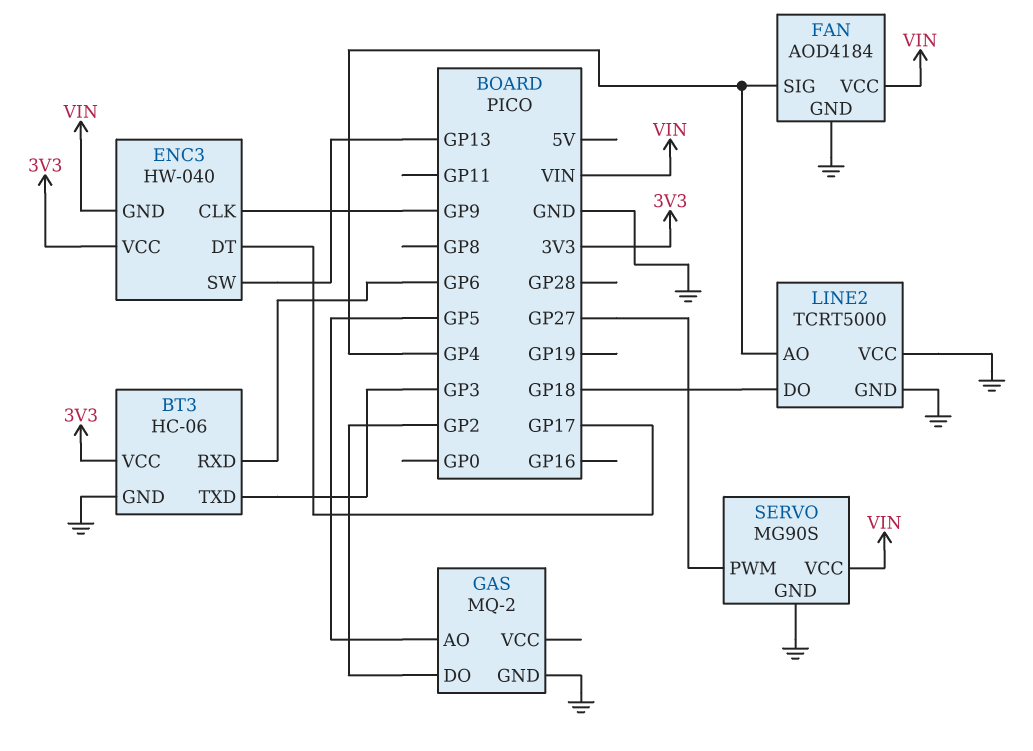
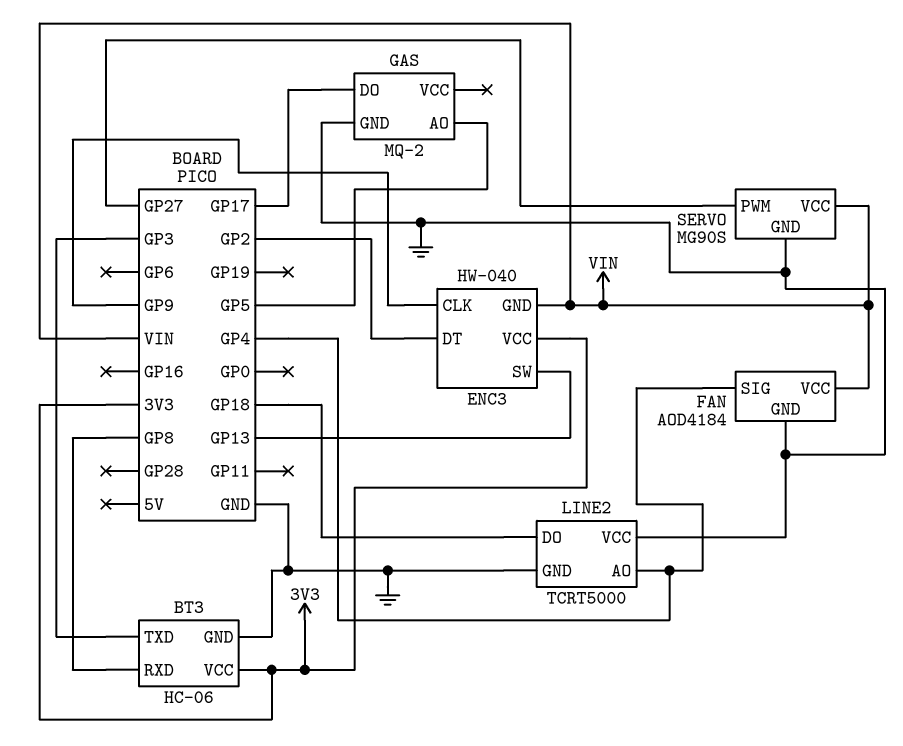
BT3 pin RXD: GP6 -> GP8
ENC3 pin DT: GP17 -> GP2
GAS pin DO: GP2 -> GP17

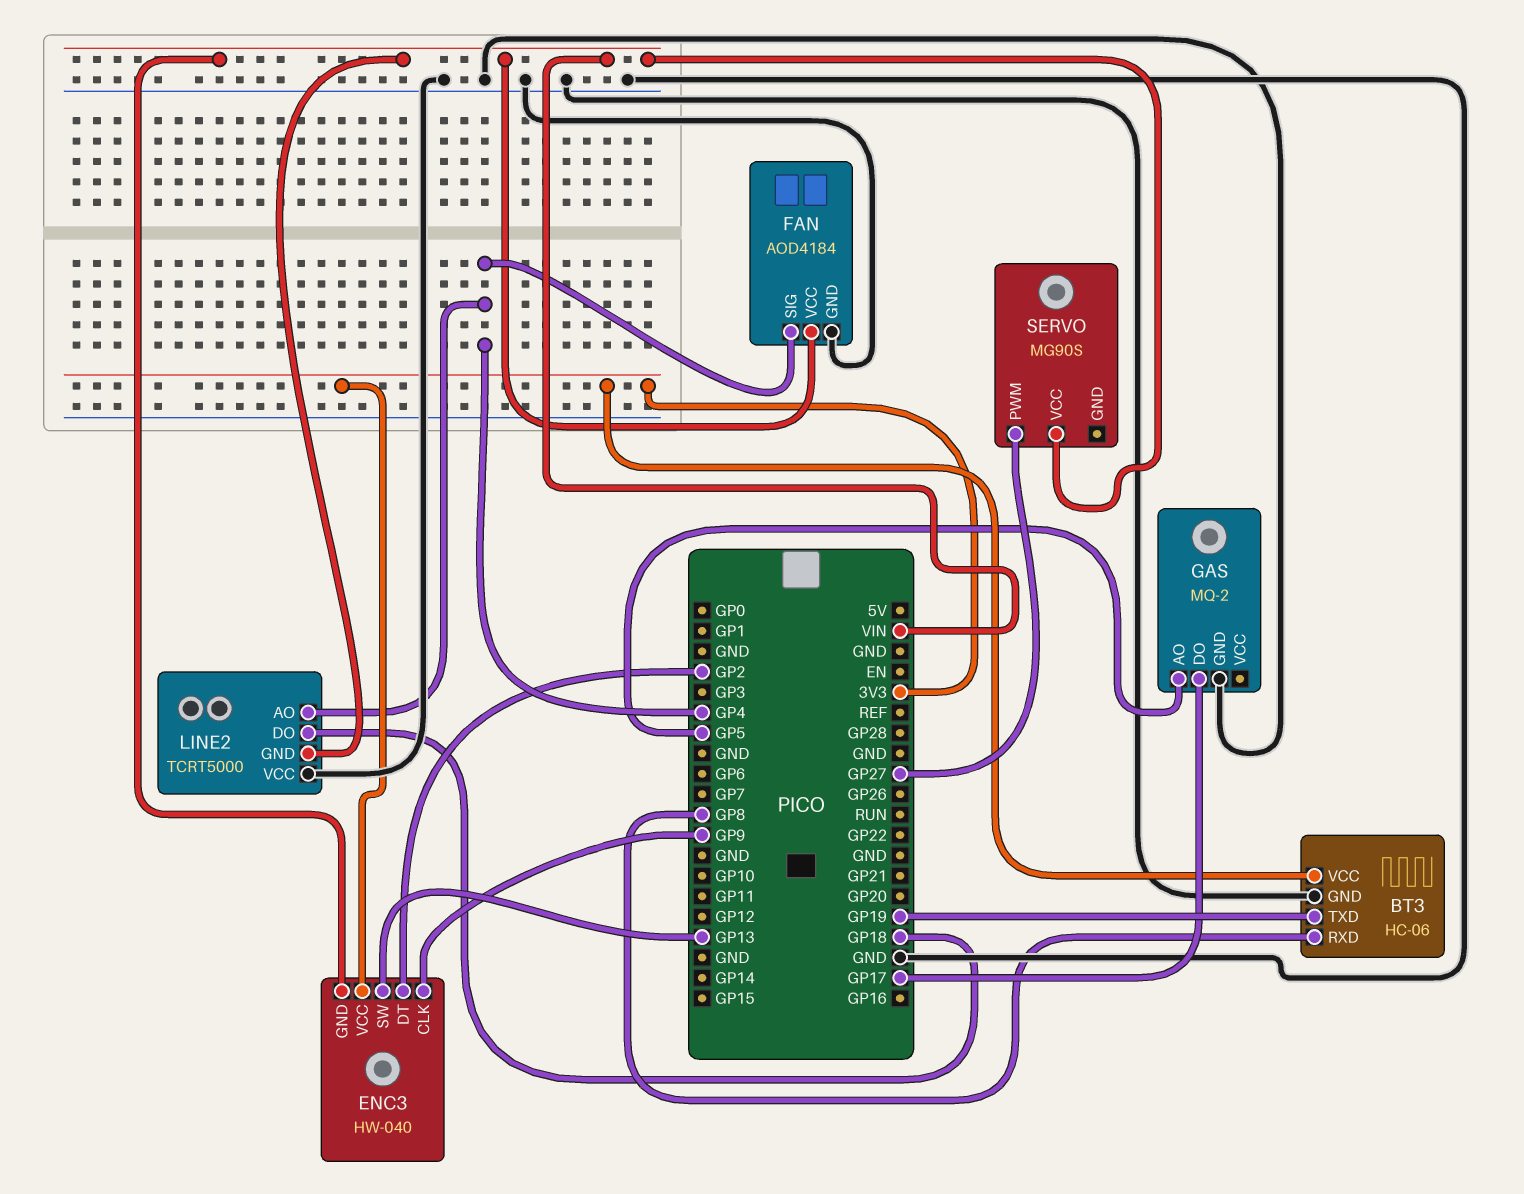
BT3 pin TXD: GP3 -> GP19
LINE2 pin GND: GND -> VIN
SERVO pin GND: GND -> none

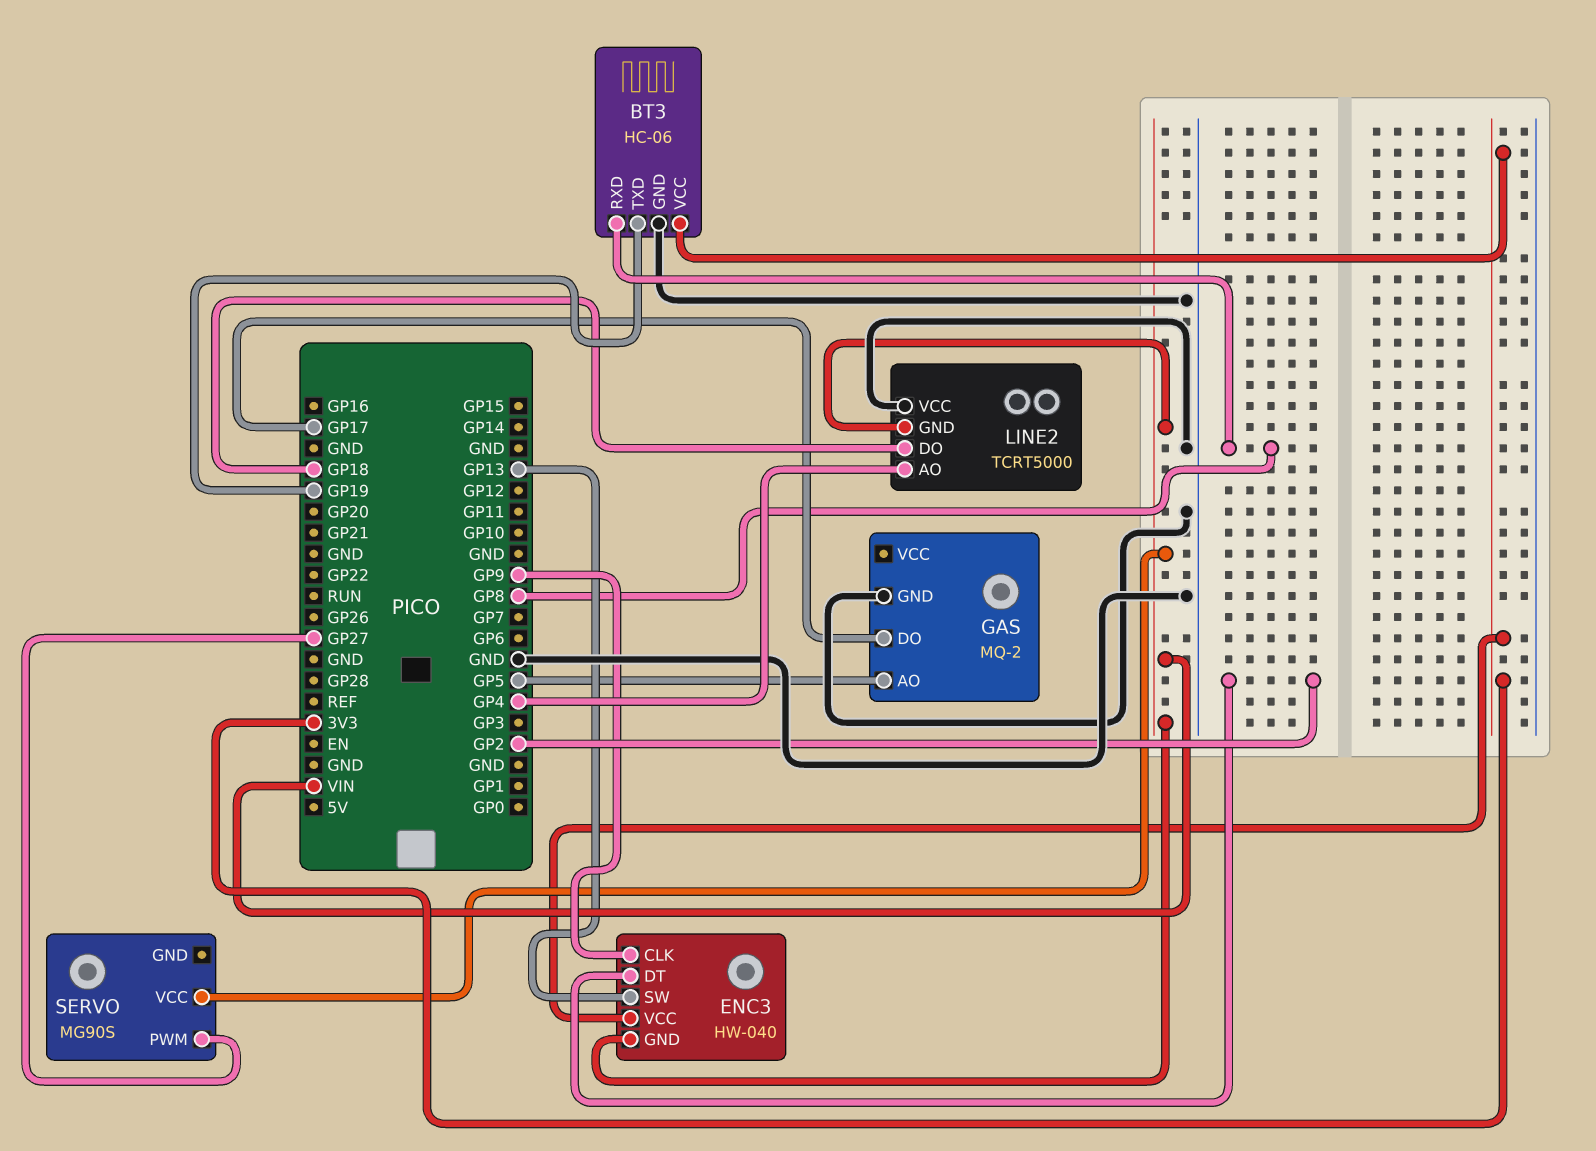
FAN: AOD4184 -> none
FAN pin GND: GND -> none
FAN pin SIG: GP4 -> none
FAN pin VCC: VIN -> none

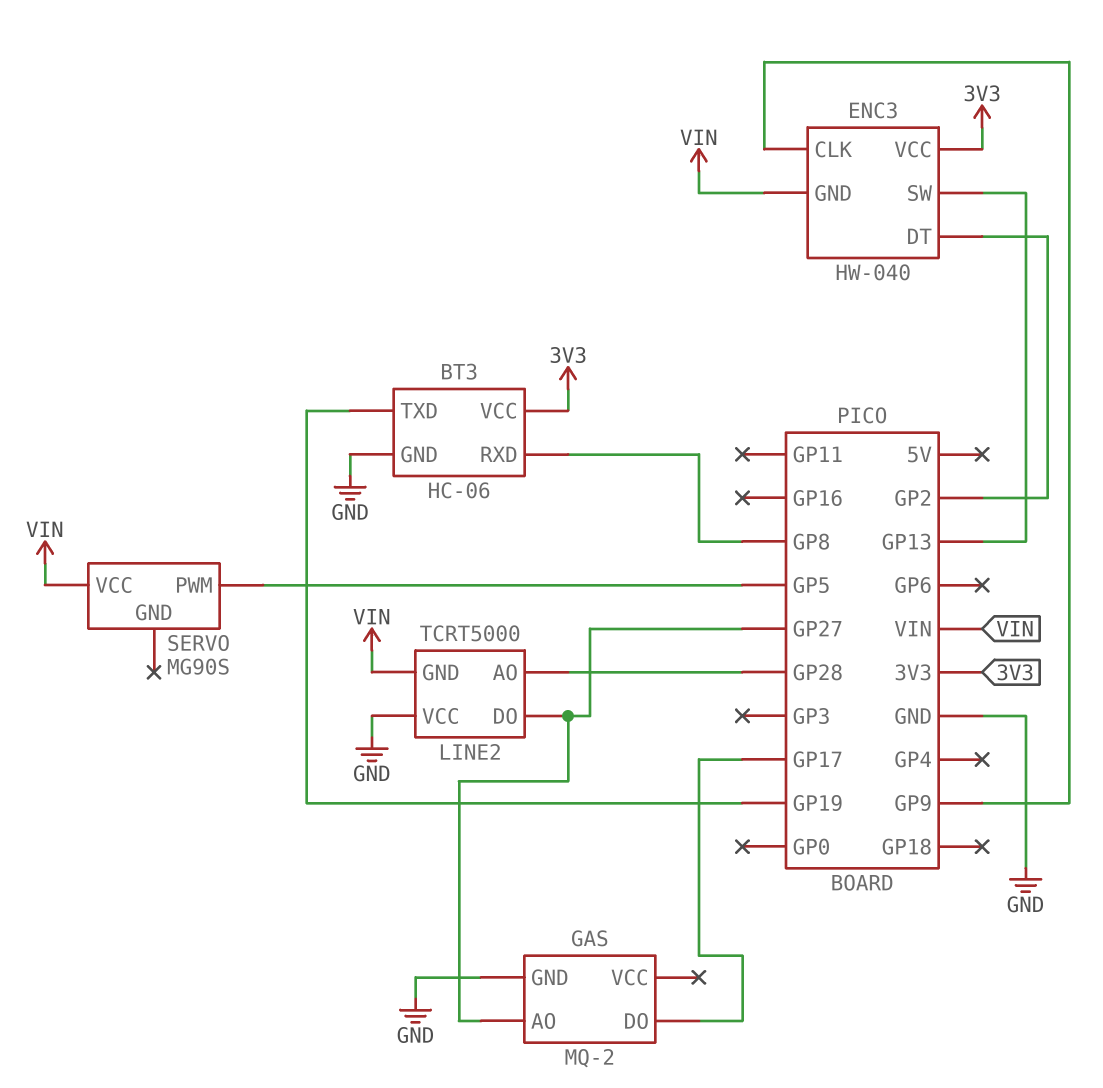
GAS pin AO: GP5 -> GP27
LINE2 pin AO: GP4 -> GP28
LINE2 pin DO: GP18 -> GP27
SERVO pin PWM: GP27 -> GP5

